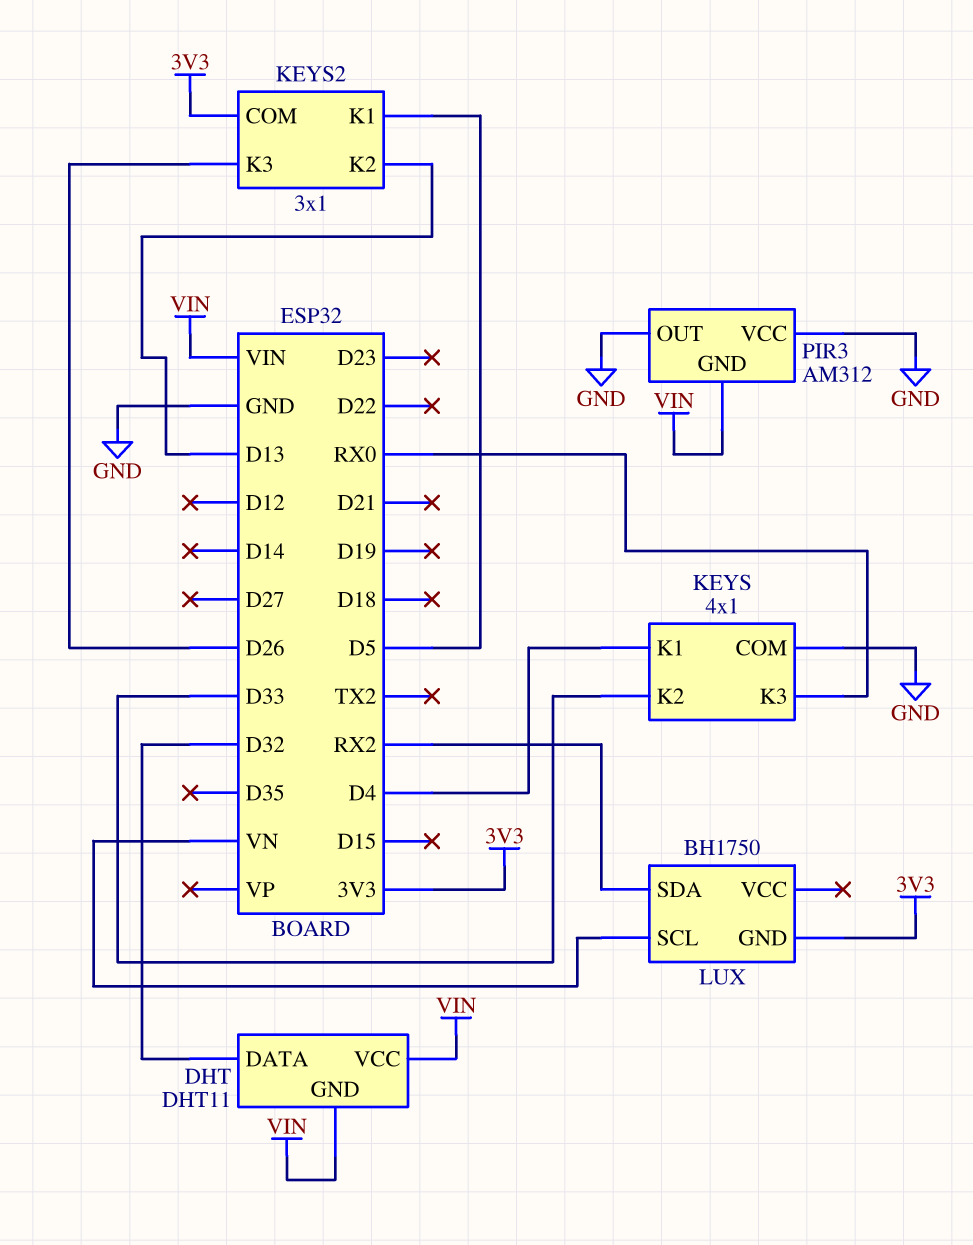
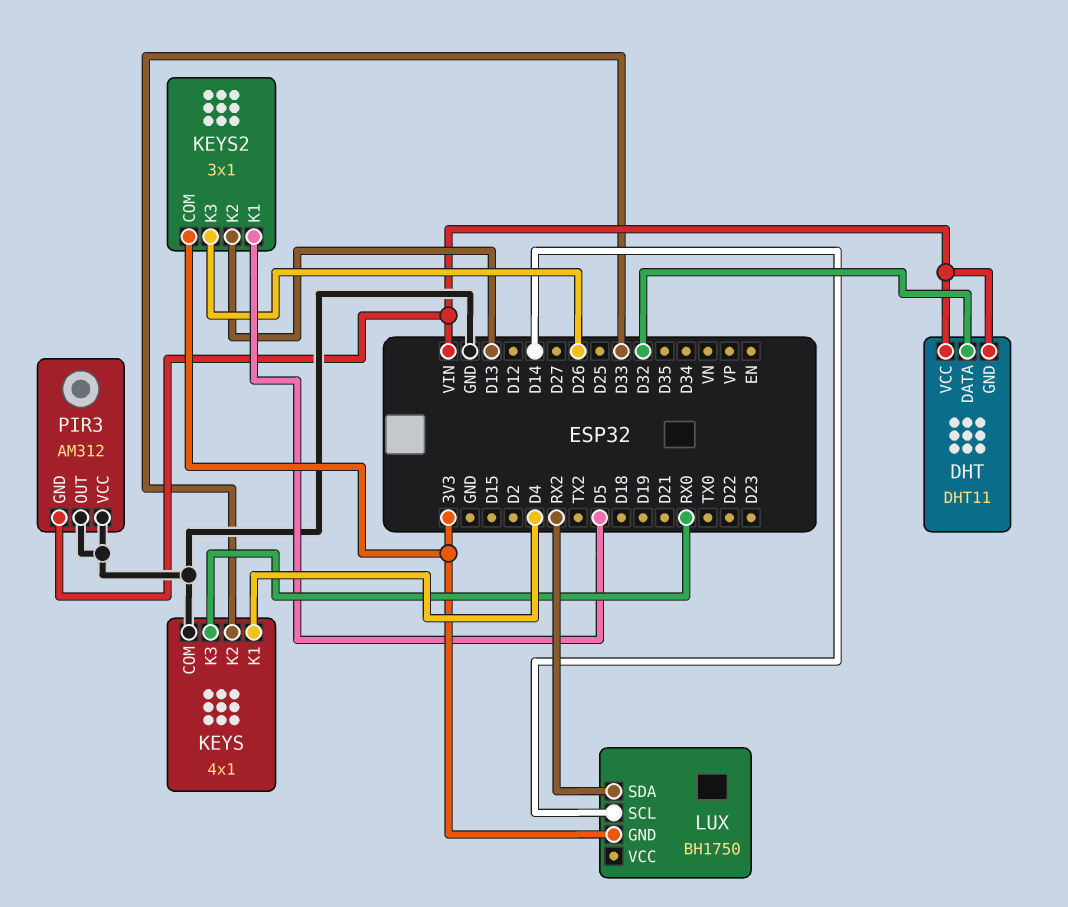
LUX pin SCL: VN -> D14

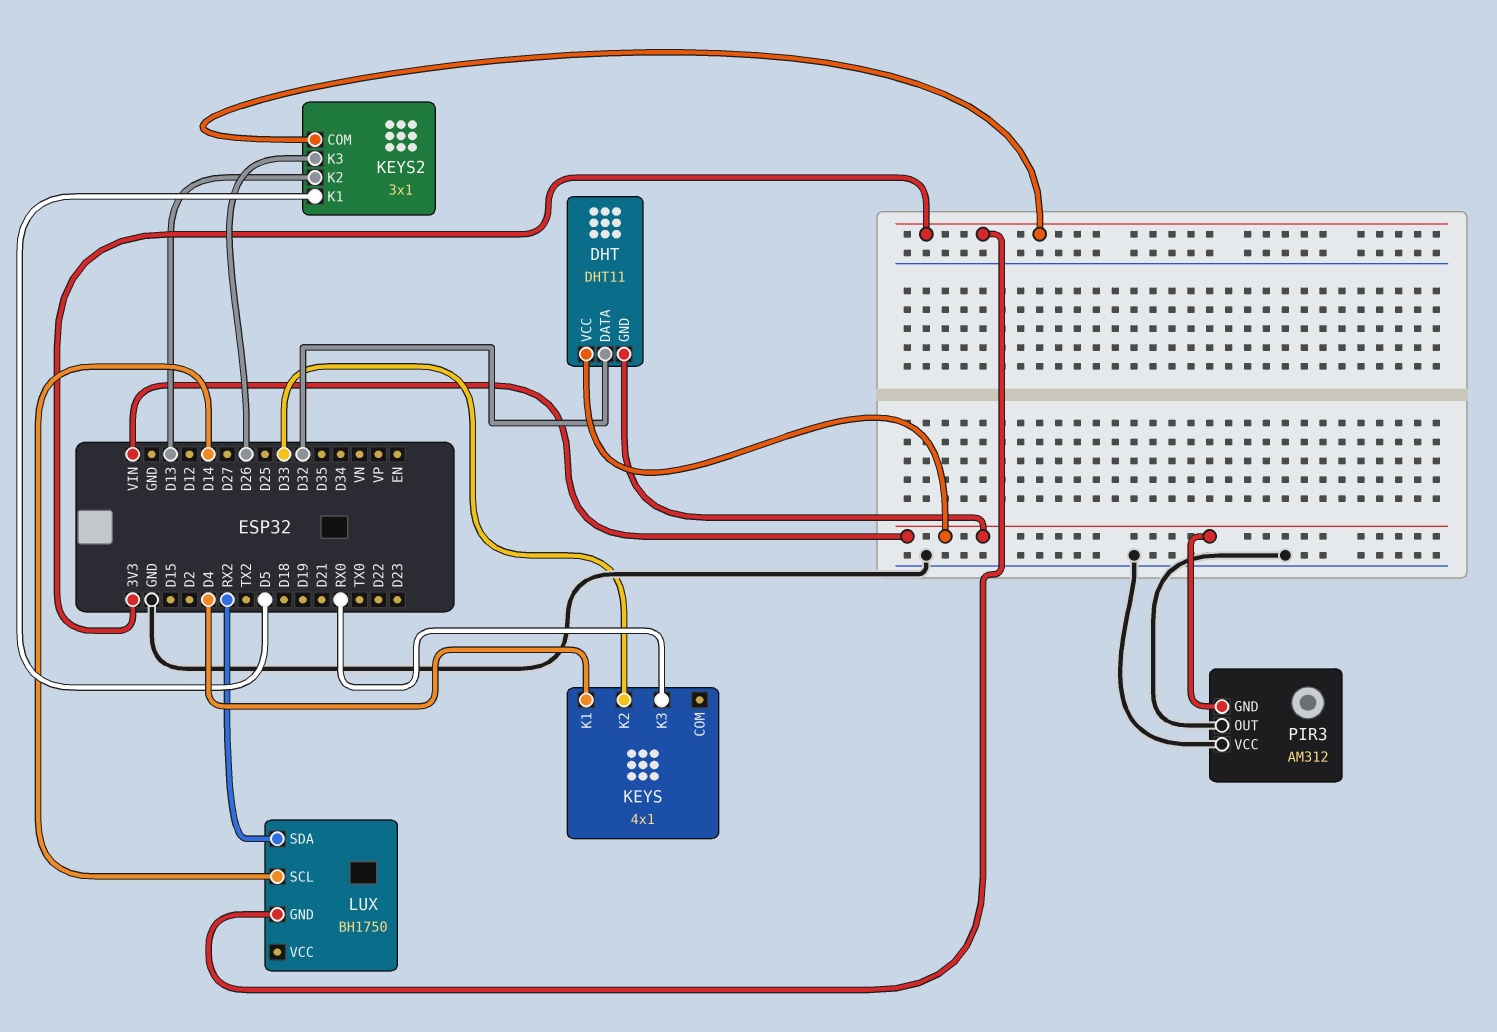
KEYS pin COM: GND -> none

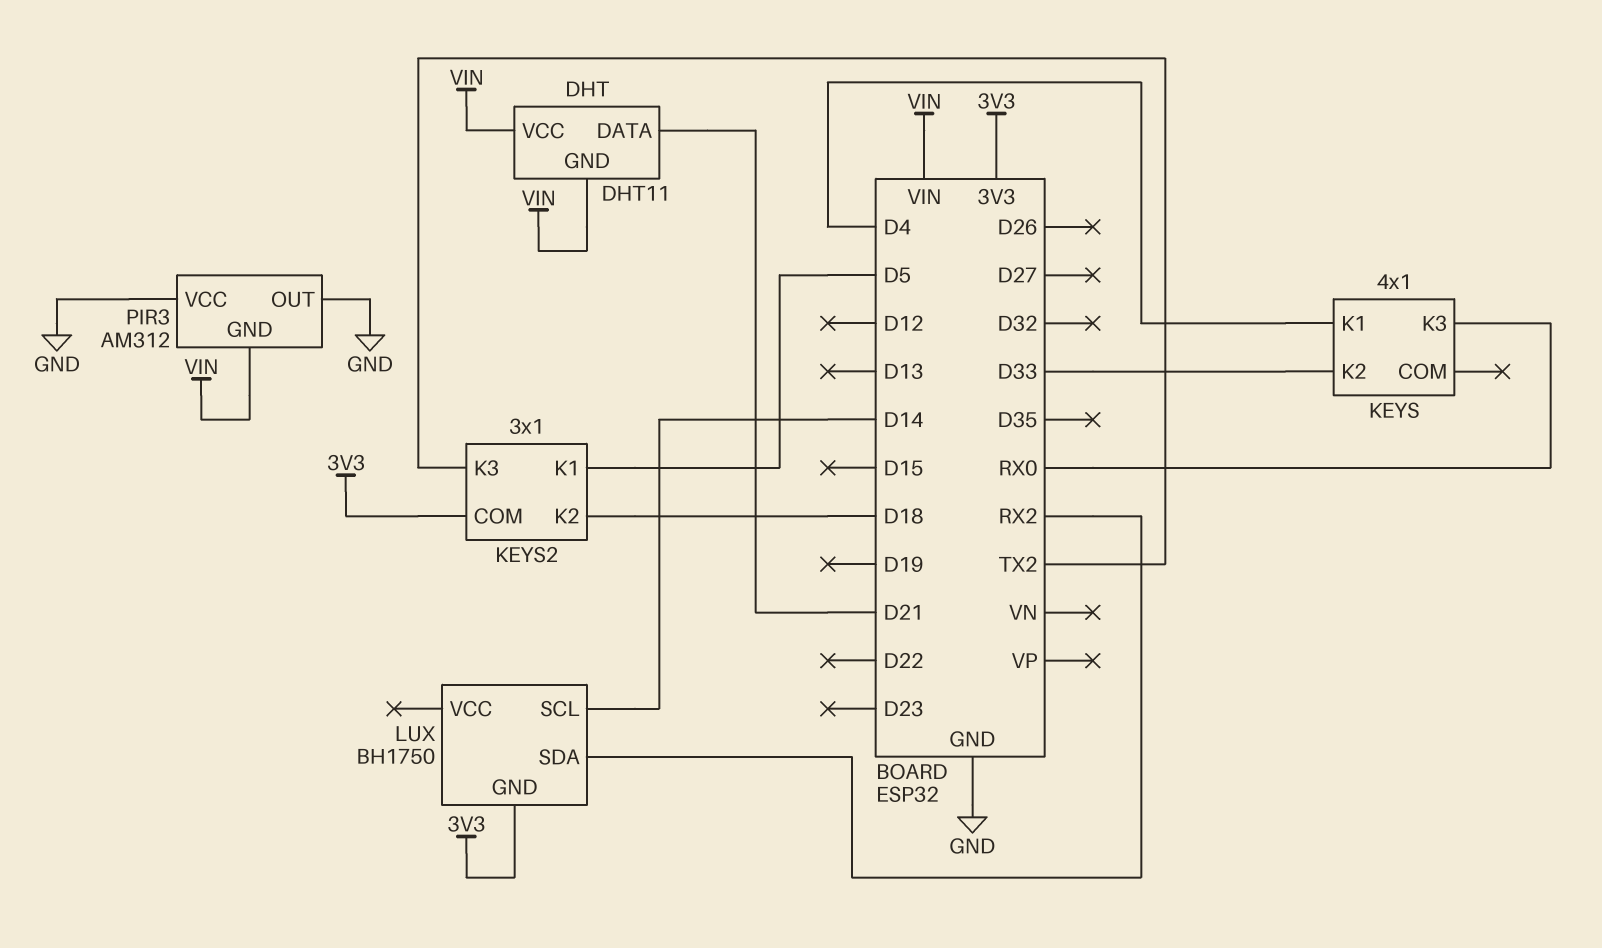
DHT pin DATA: D32 -> D21
KEYS2 pin K2: D13 -> D18
KEYS2 pin K3: D26 -> TX2

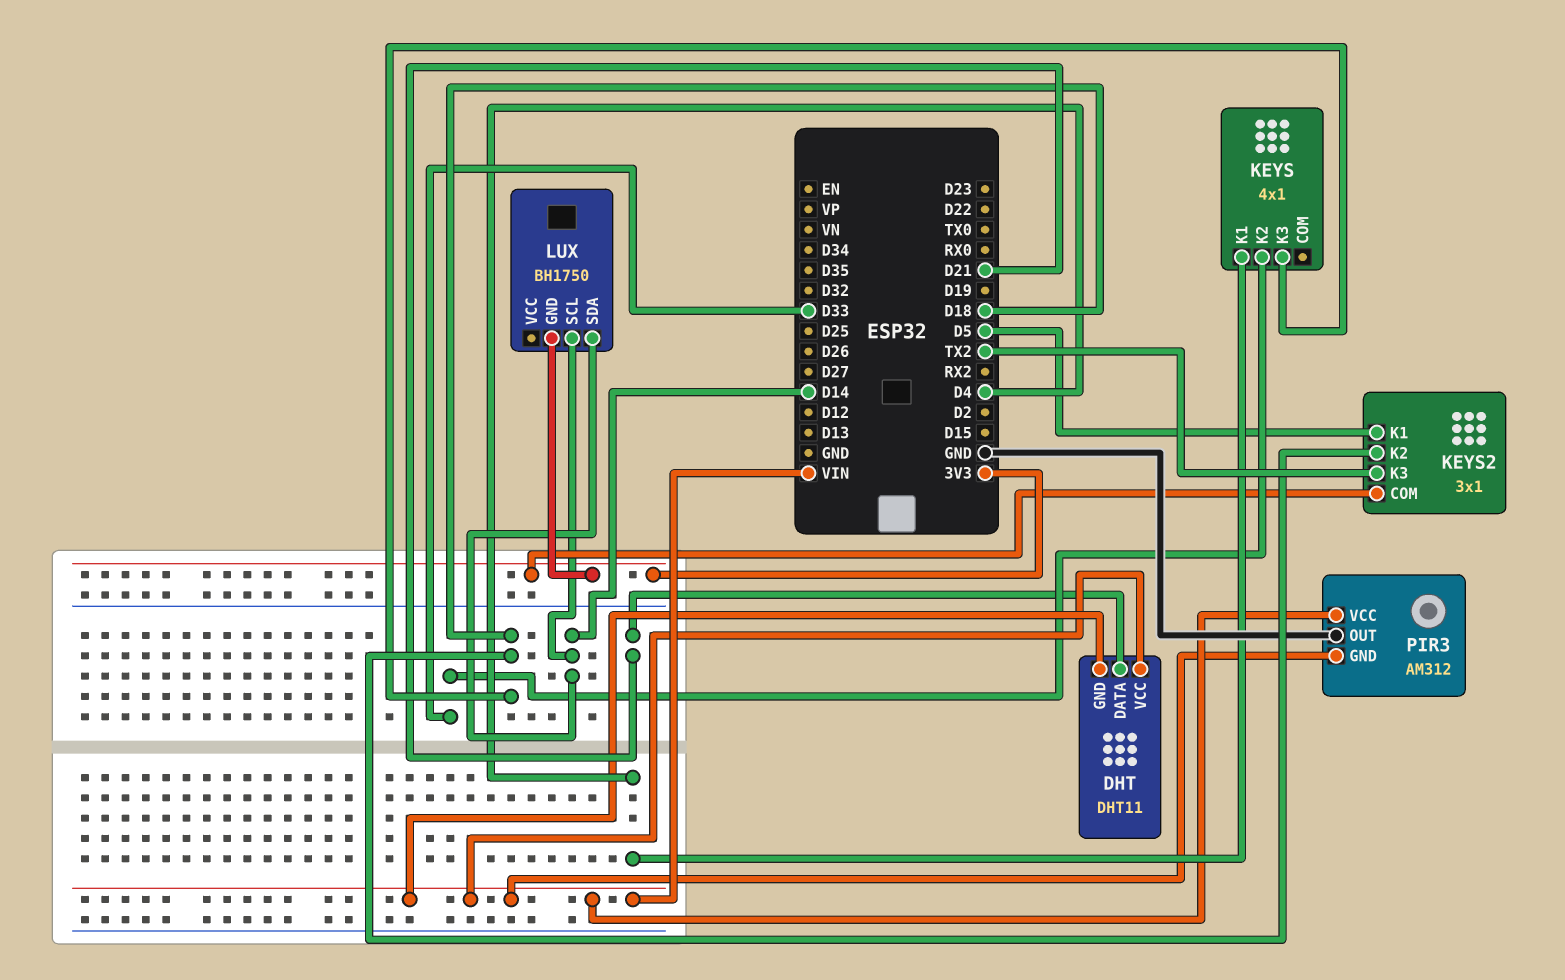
KEYS pin K3: RX0 -> D18
LUX pin SDA: RX2 -> D14
PIR3 pin VCC: GND -> VIN

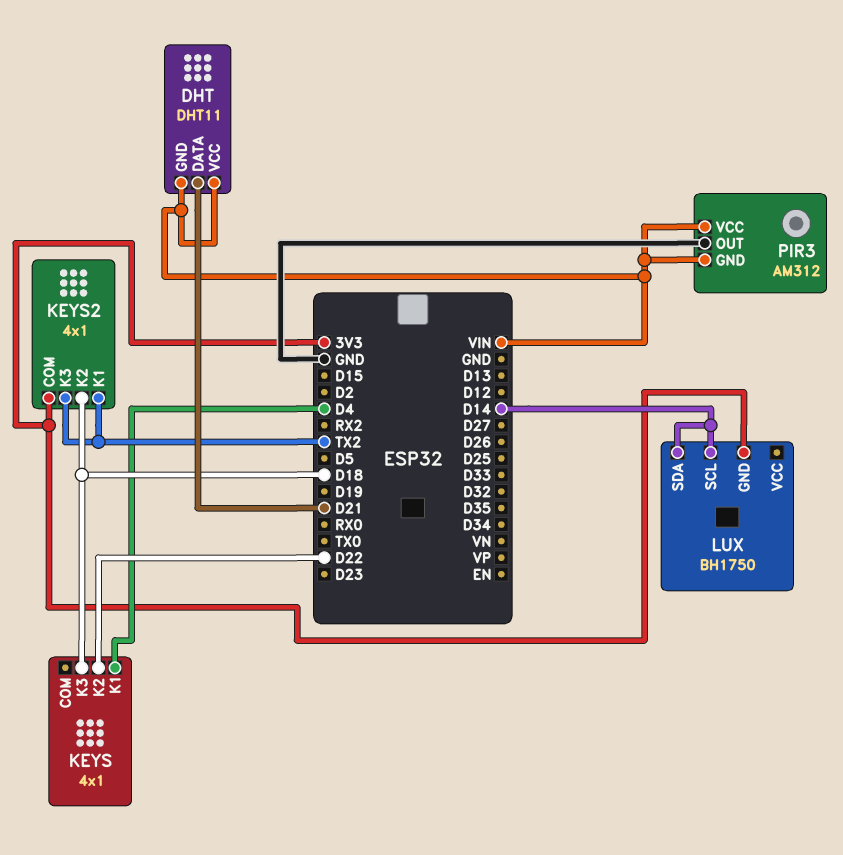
KEYS pin K2: D33 -> D22
KEYS2: 3x1 -> 4x1
KEYS2 pin K1: D5 -> TX2

